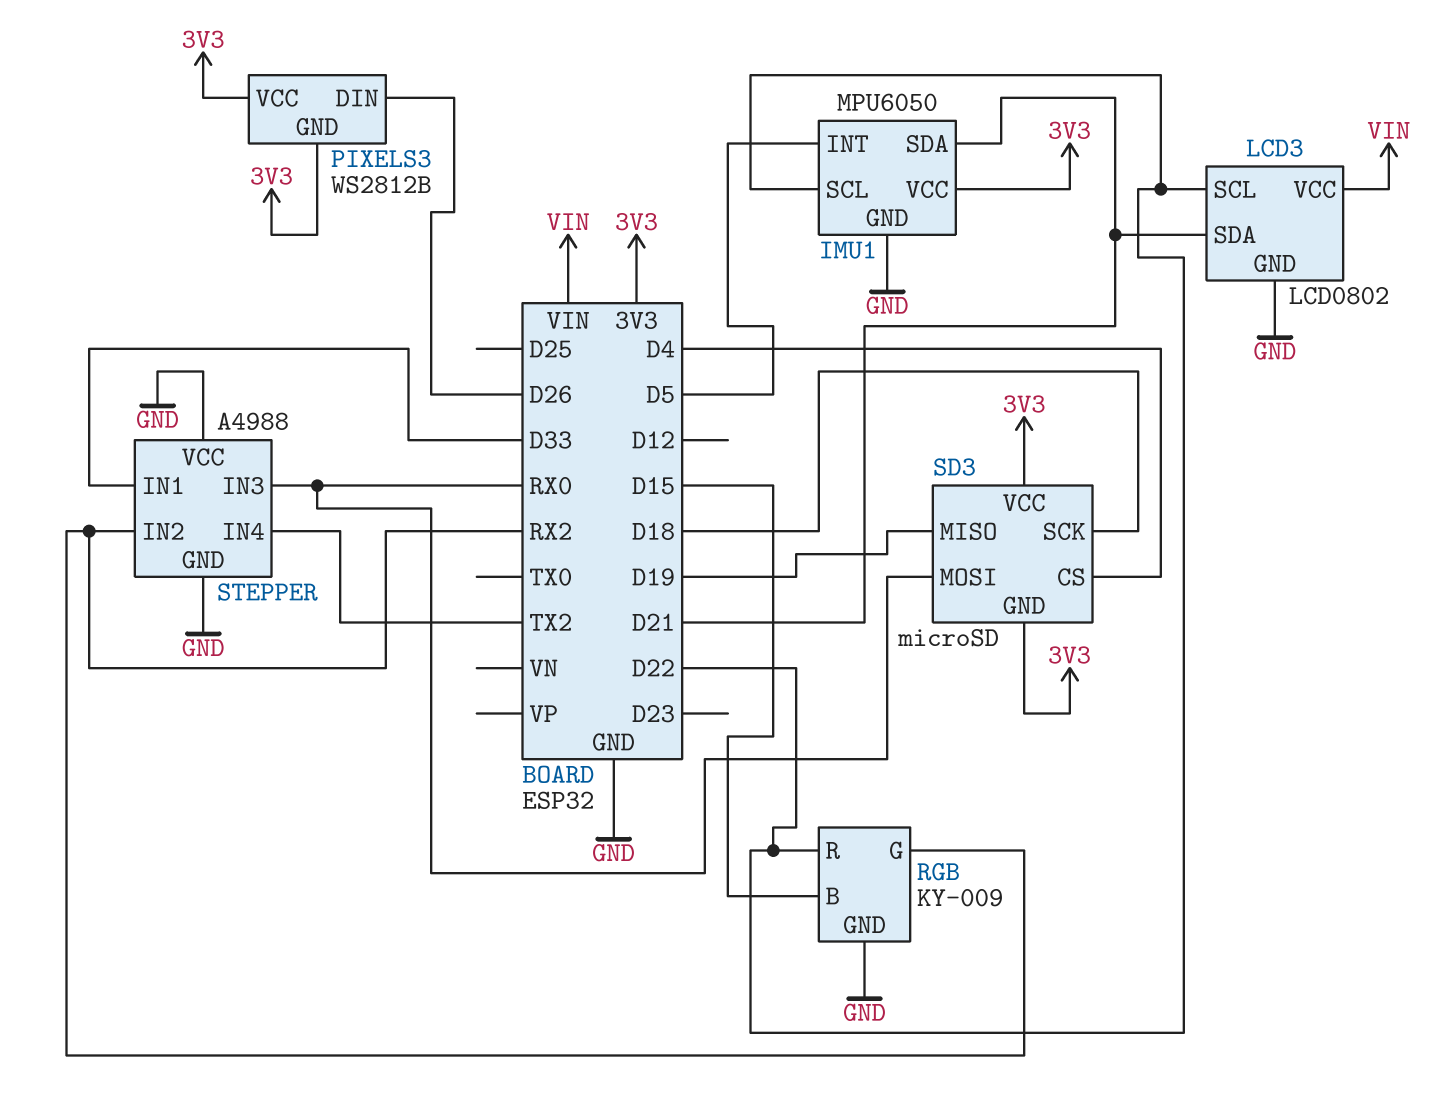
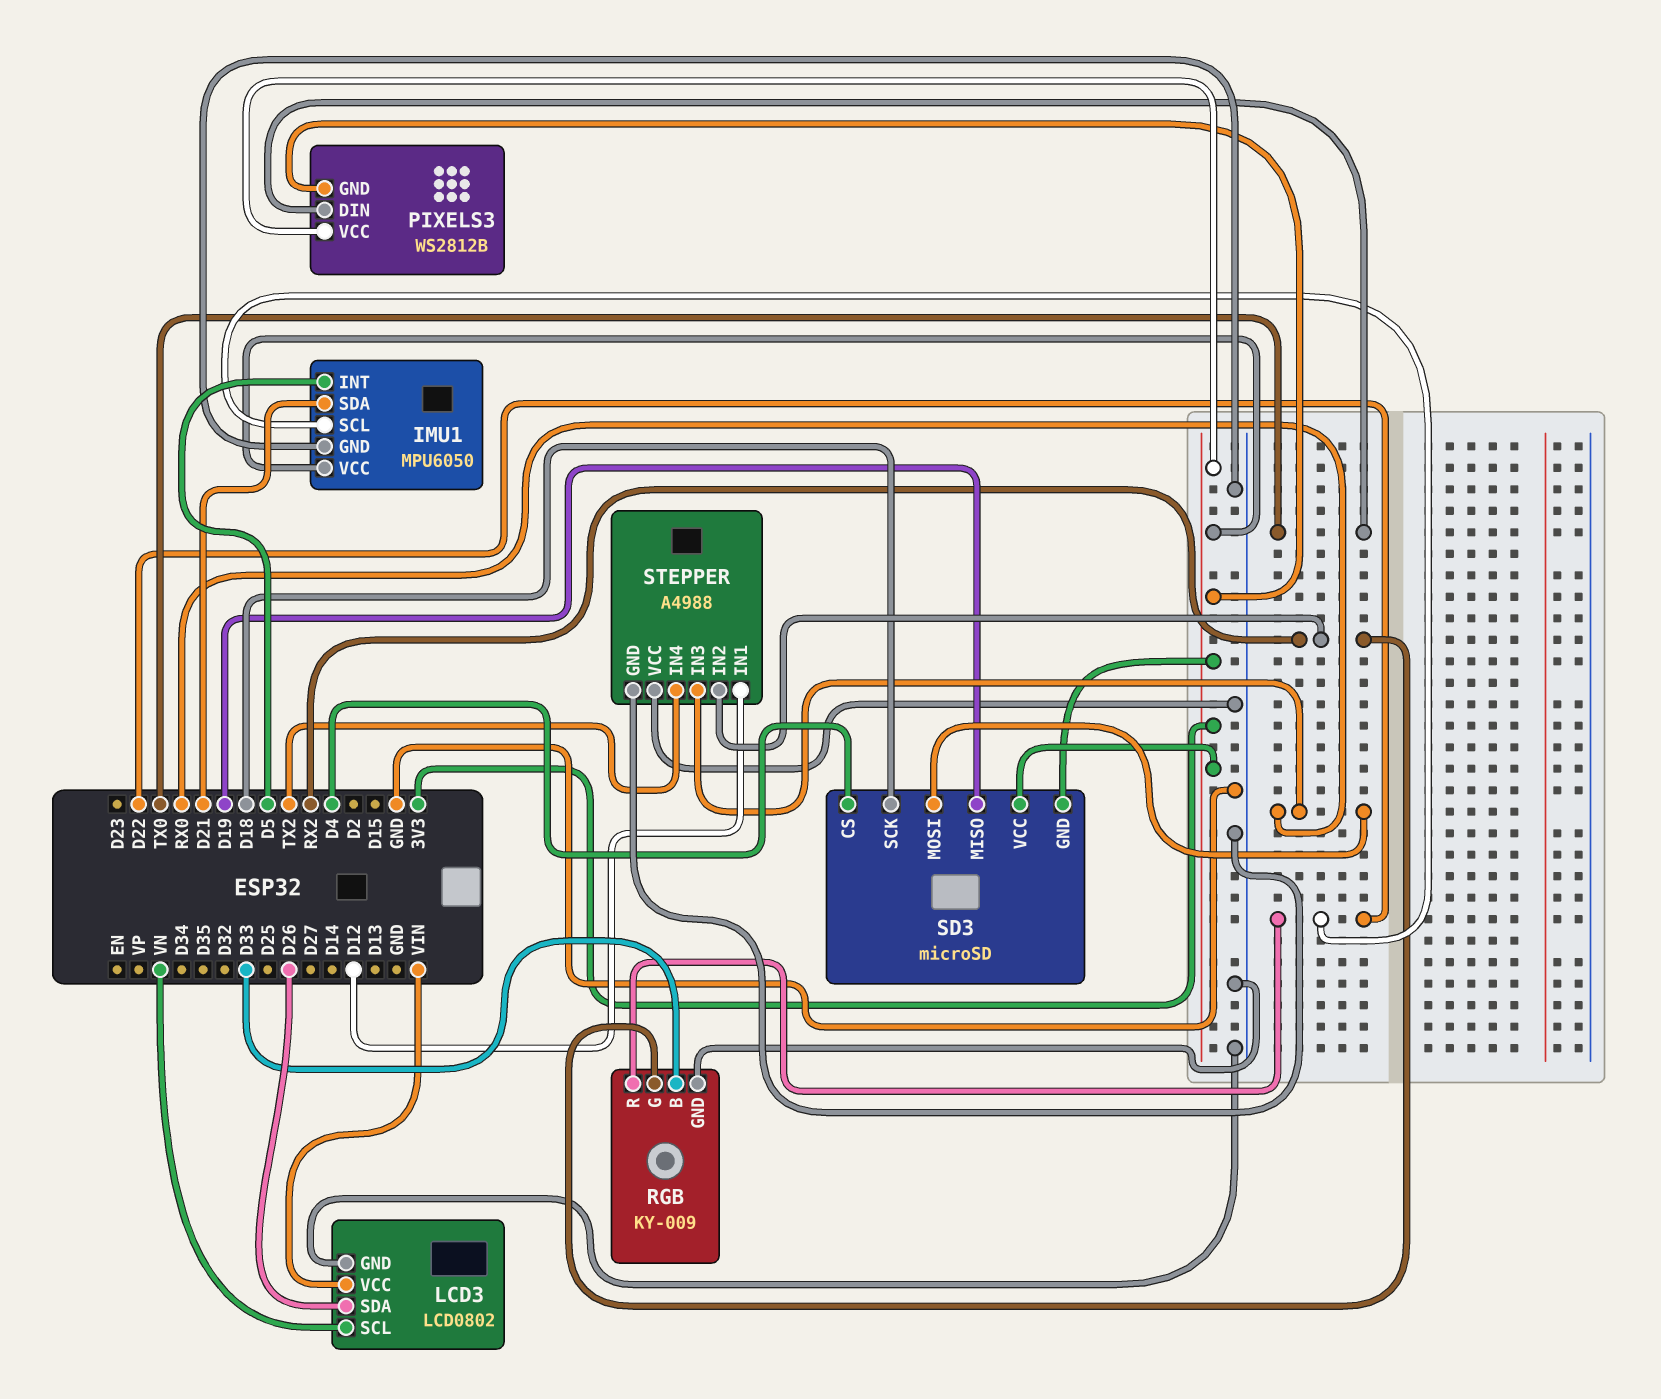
LCD3 pin SCL: D22 -> VN
LCD3 pin SDA: D21 -> D26
PIXELS3 pin DIN: D26 -> TX0
RGB pin B: D15 -> D33
STEPPER pin IN1: D33 -> D12

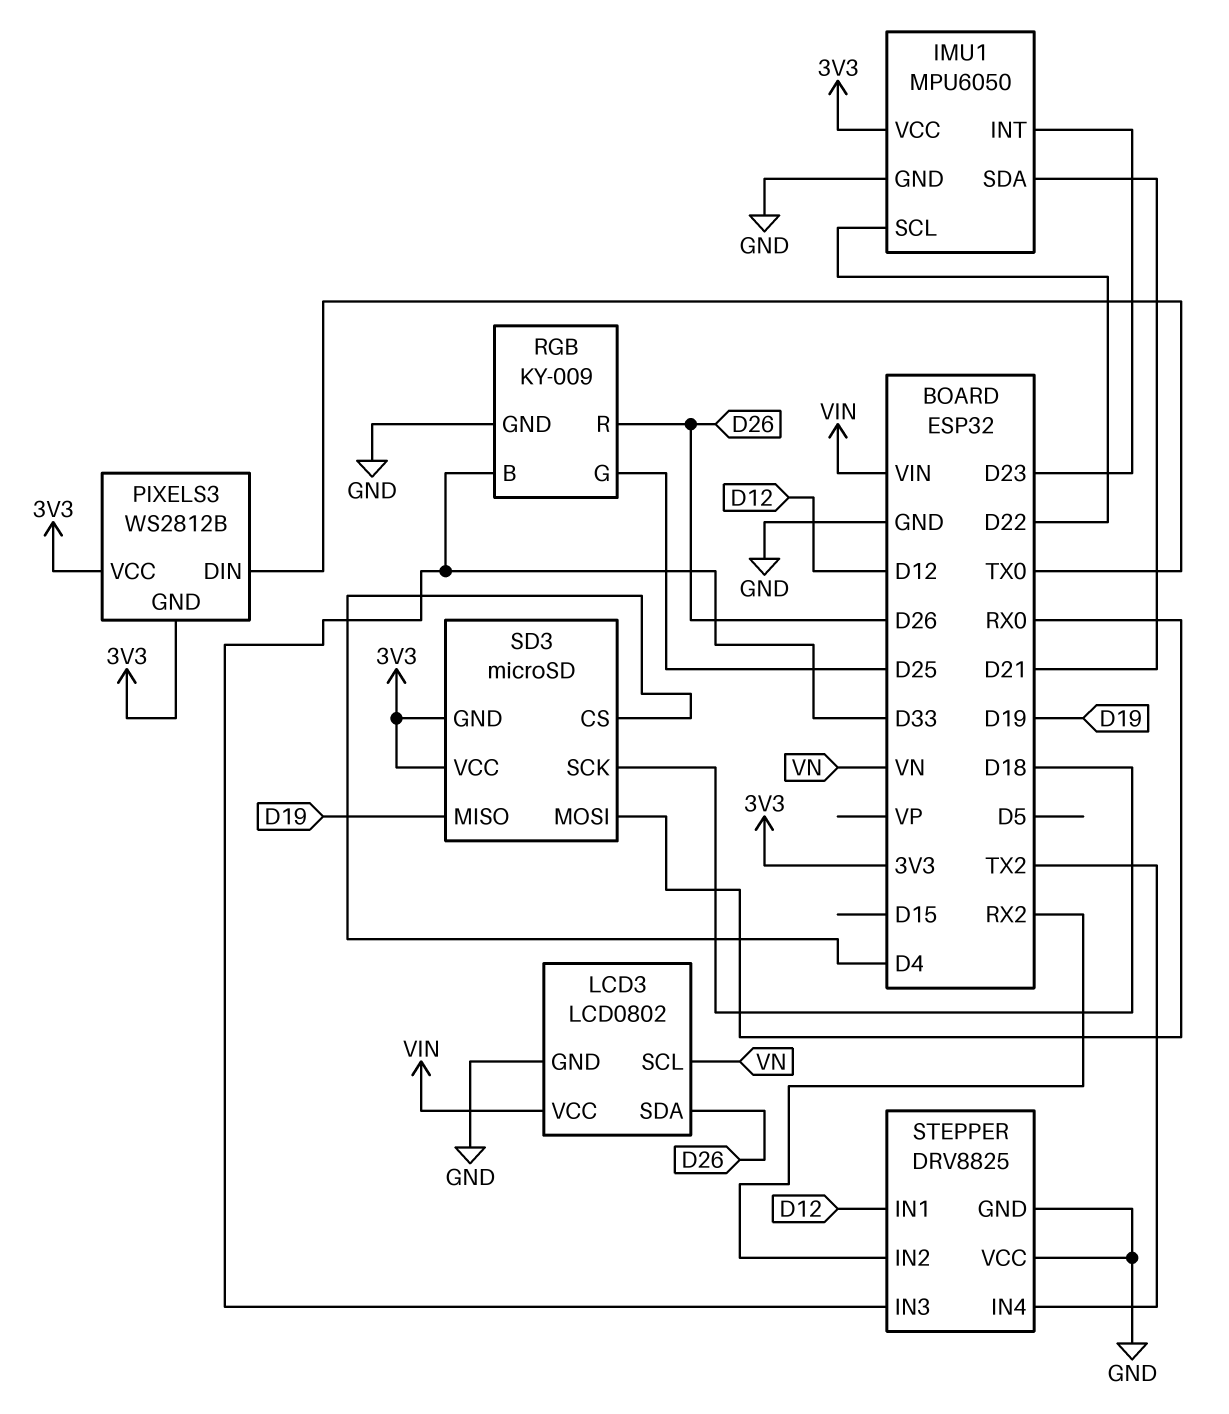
IMU1 pin INT: D5 -> D23
RGB pin G: RX2 -> D25
RGB pin R: D22 -> D26
STEPPER: A4988 -> DRV8825
STEPPER pin IN3: RX0 -> D33

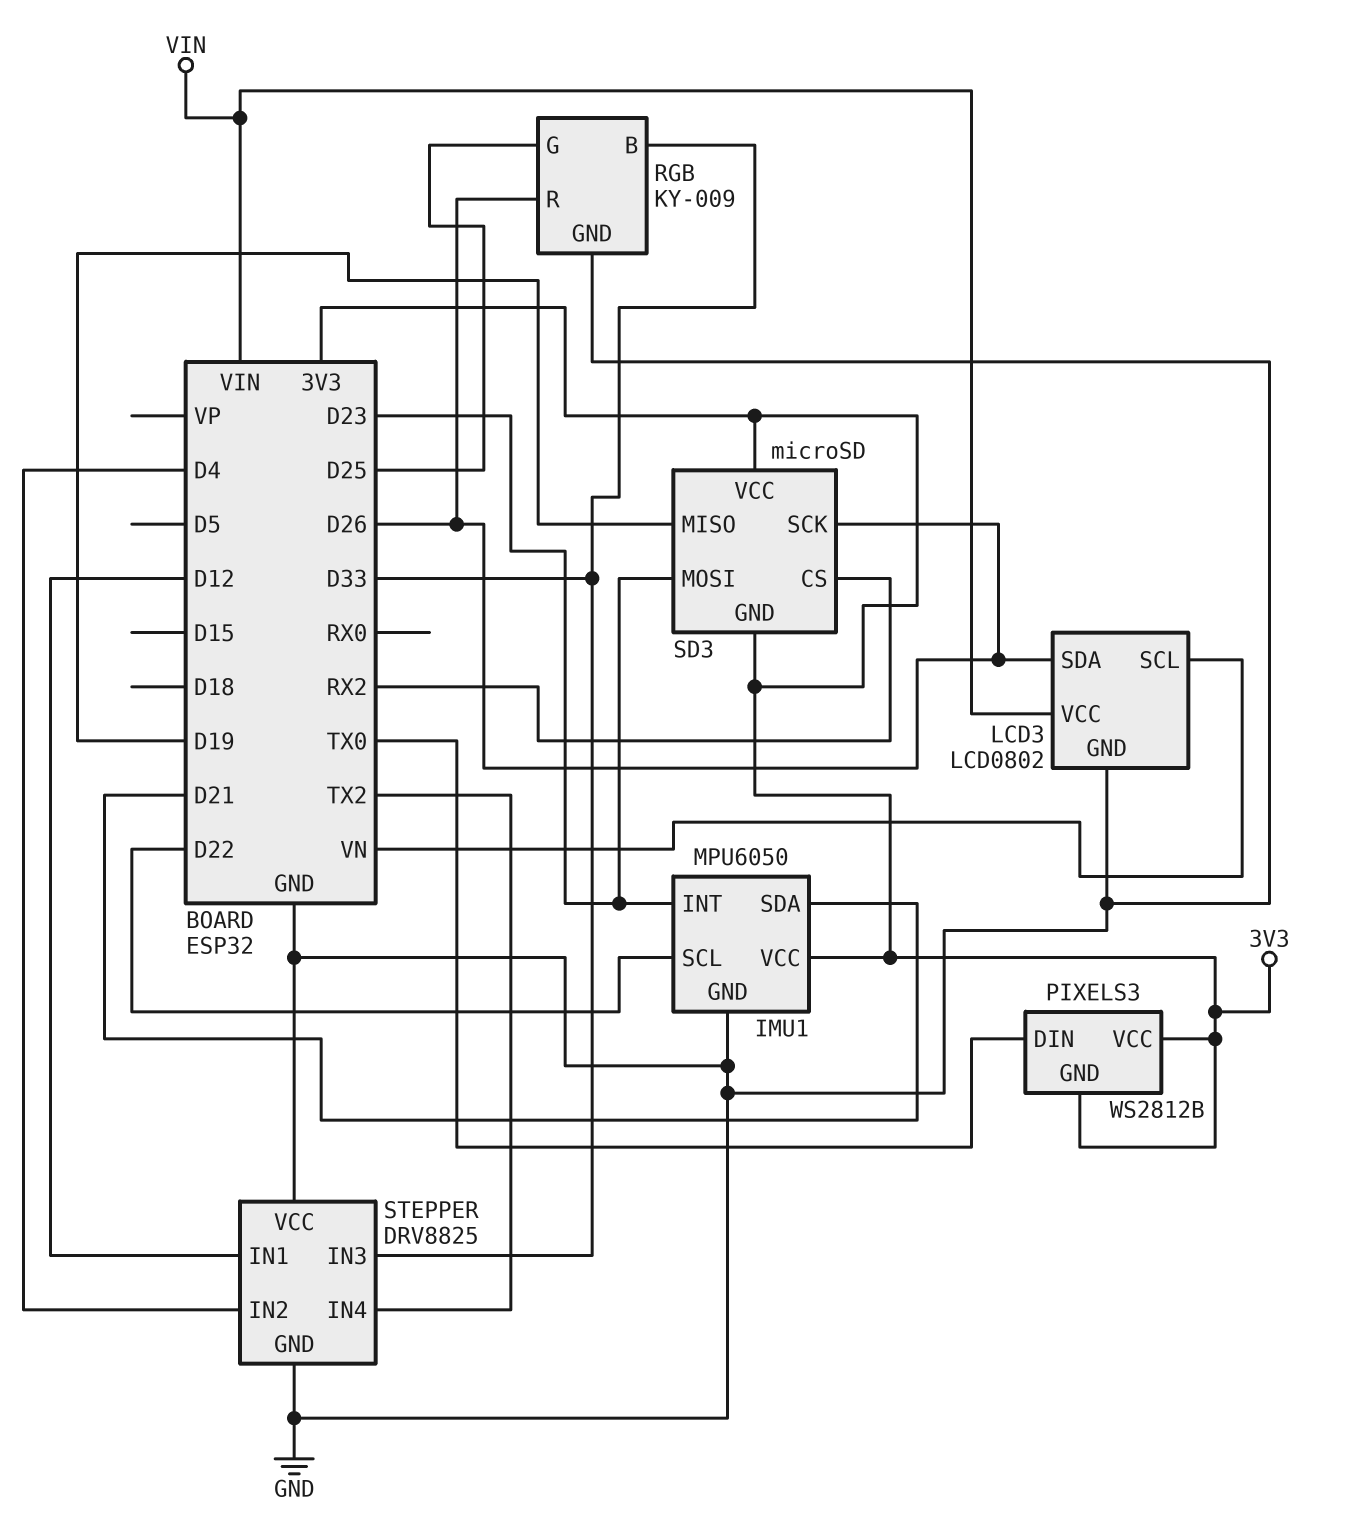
SD3 pin CS: D4 -> RX2
SD3 pin MOSI: RX0 -> D23
SD3 pin SCK: D18 -> D26
STEPPER pin IN2: RX2 -> D4

